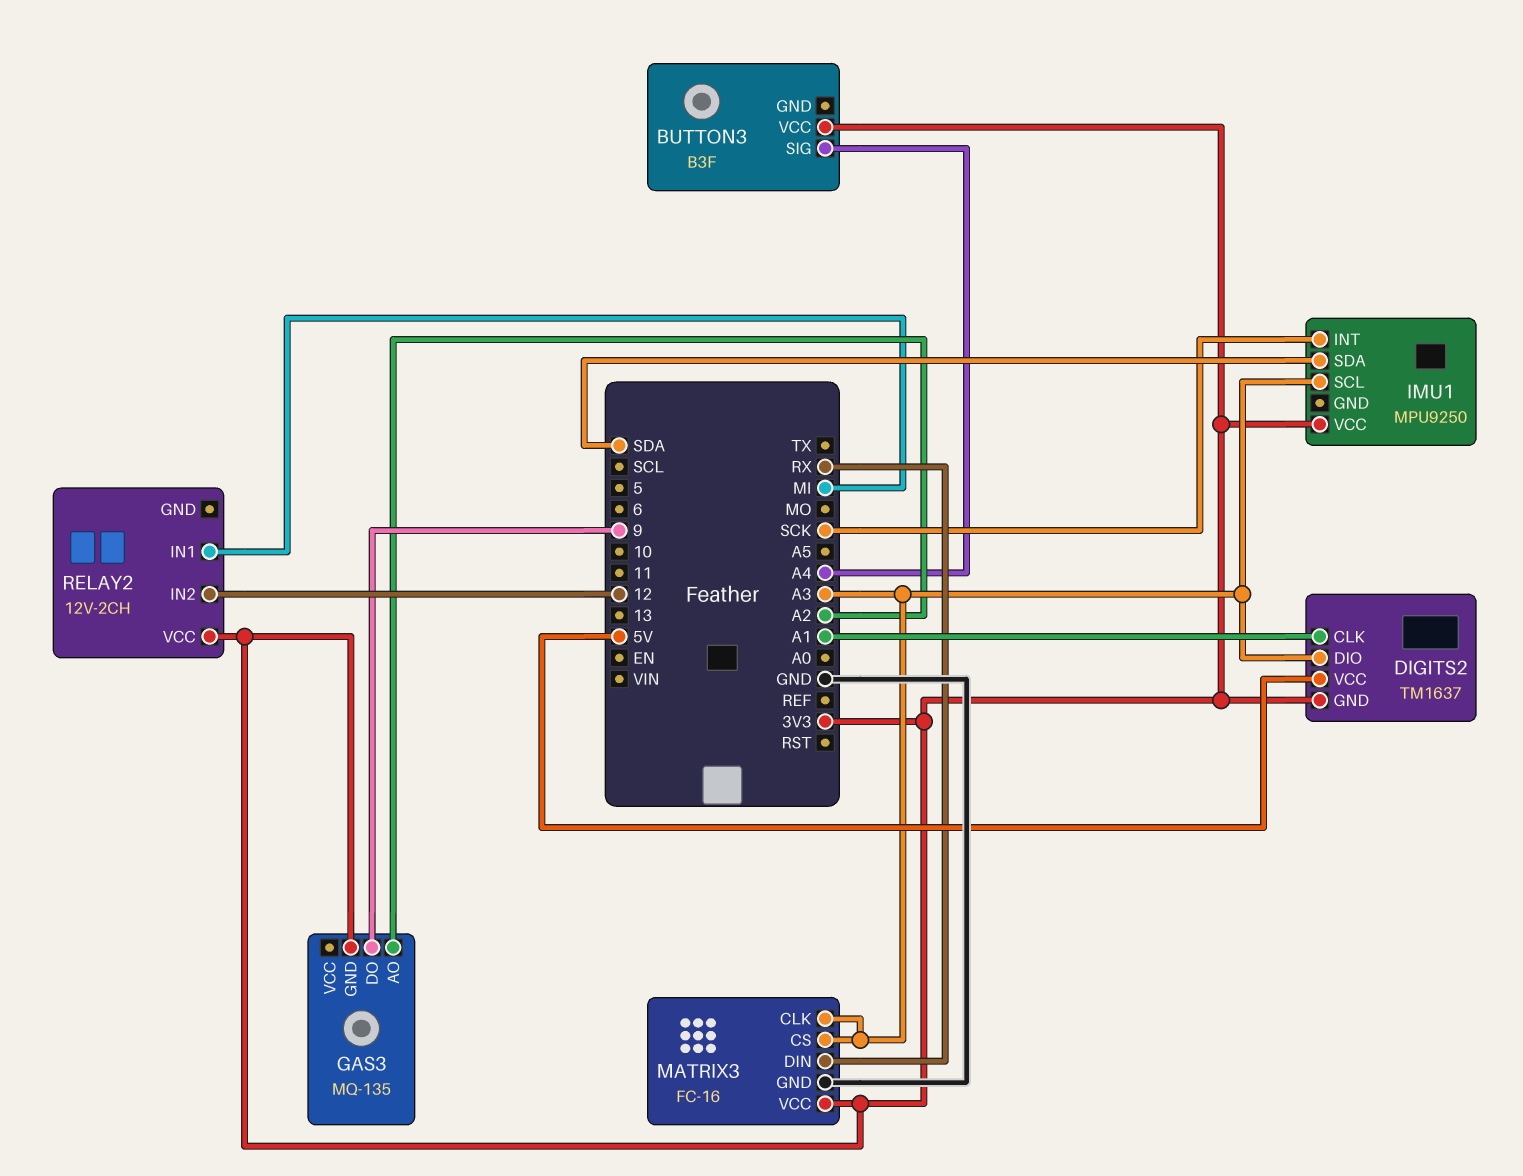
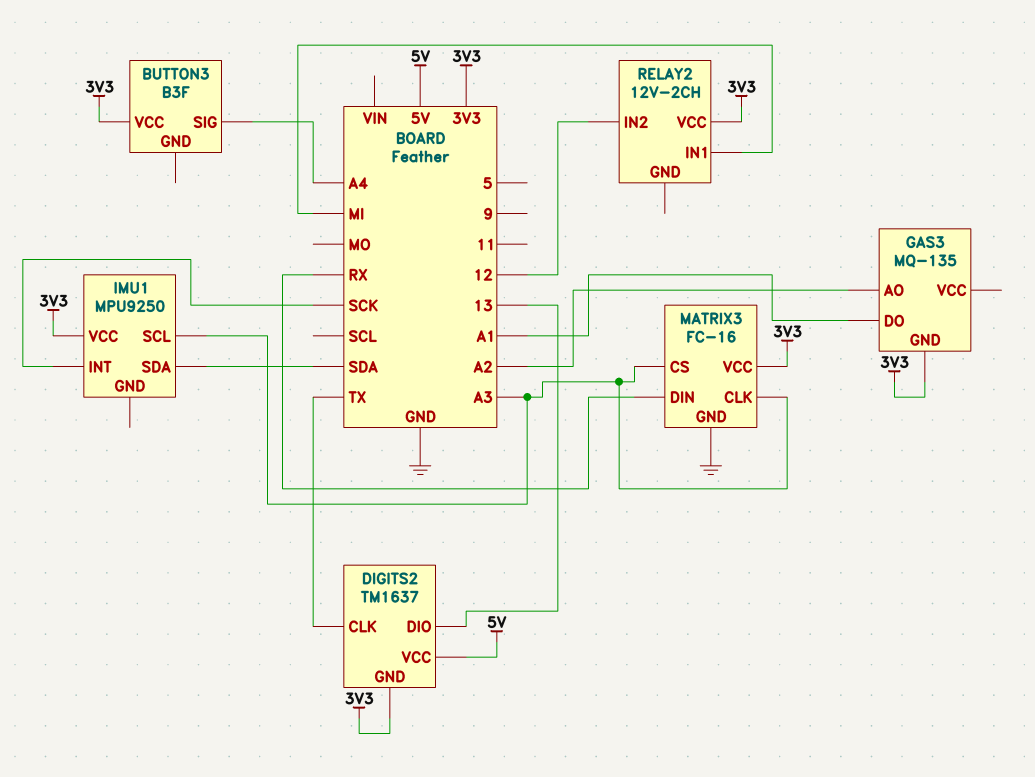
DIGITS2 pin CLK: A1 -> TX
DIGITS2 pin DIO: A3 -> 13
GAS3 pin DO: 9 -> A1

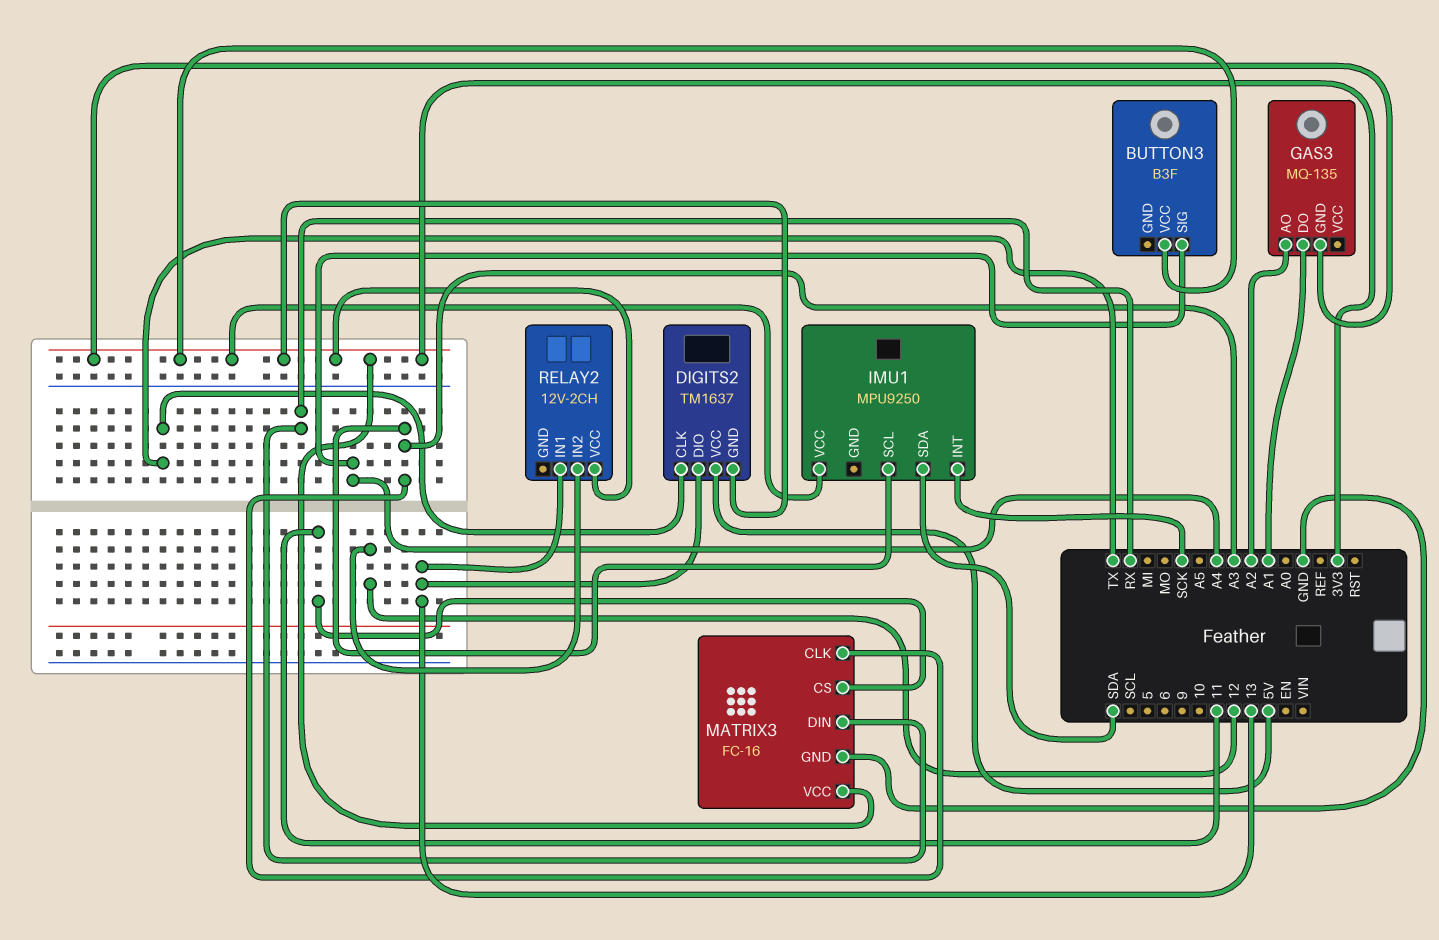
MATRIX3 pin CS: A3 -> 11
RELAY2 pin IN1: MI -> 13

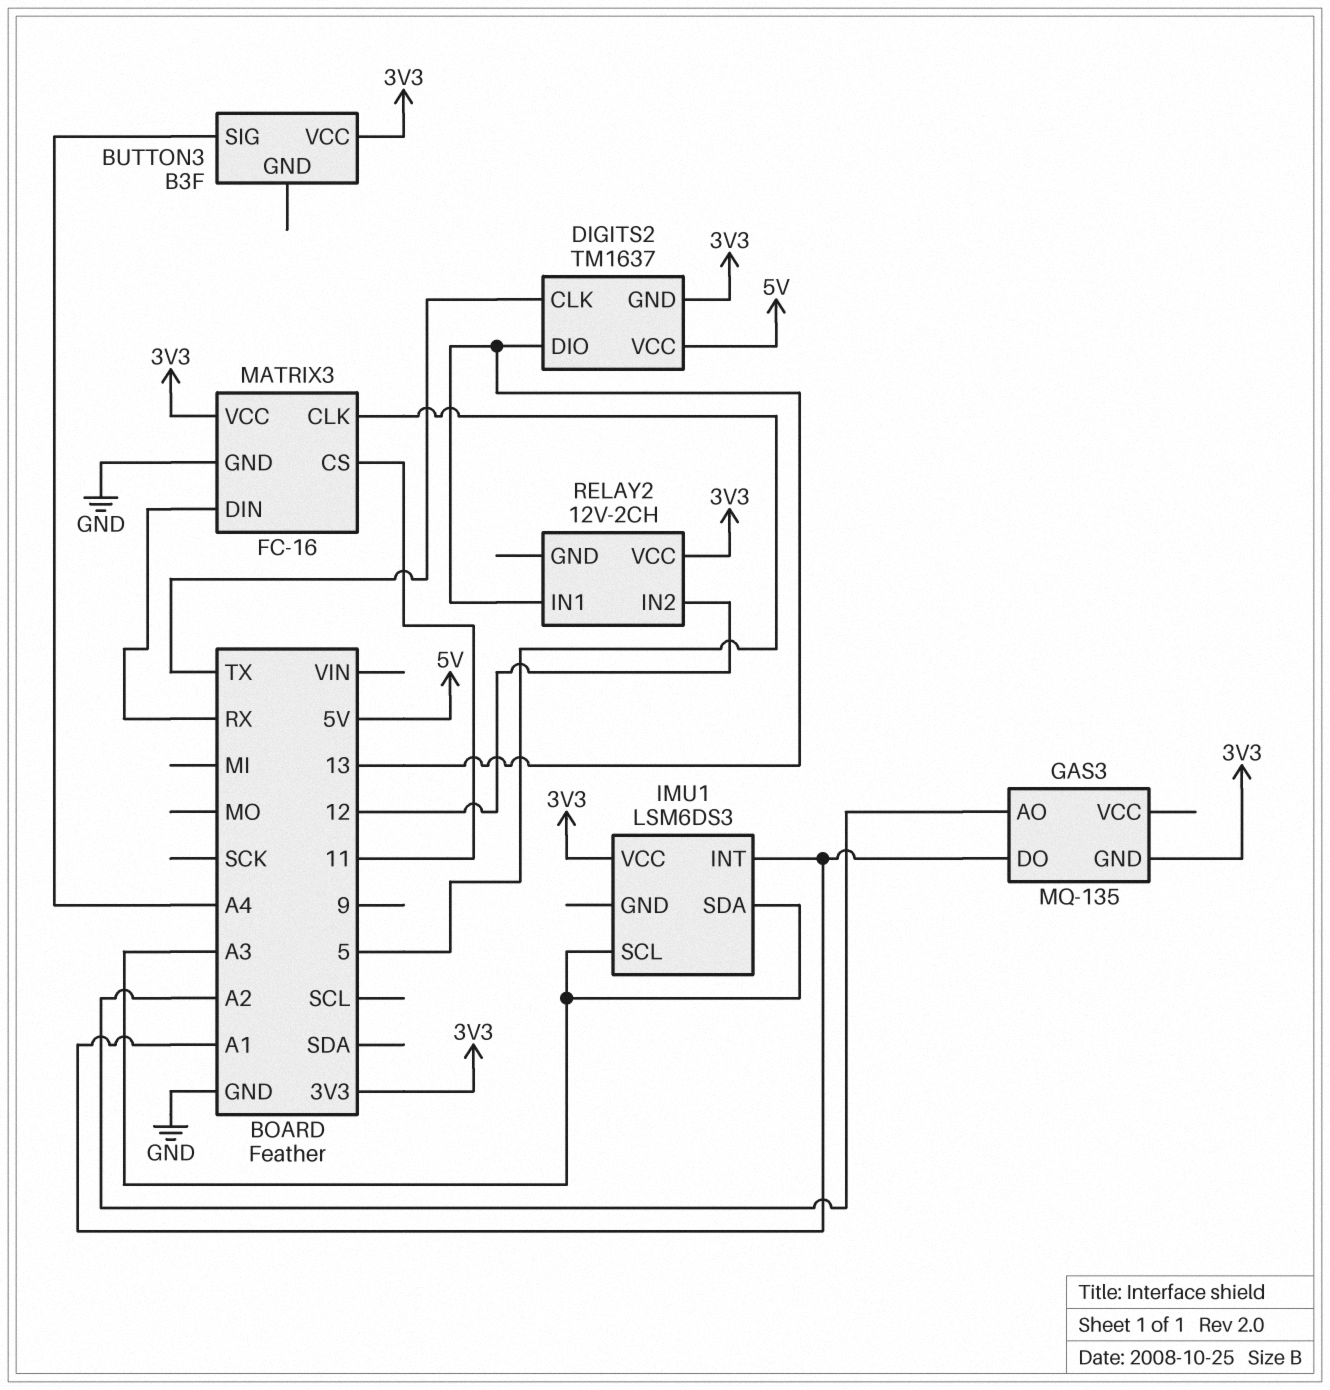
IMU1: MPU9250 -> LSM6DS3
IMU1 pin INT: SCK -> A1
IMU1 pin SDA: SDA -> A3
MATRIX3 pin CLK: A3 -> 5

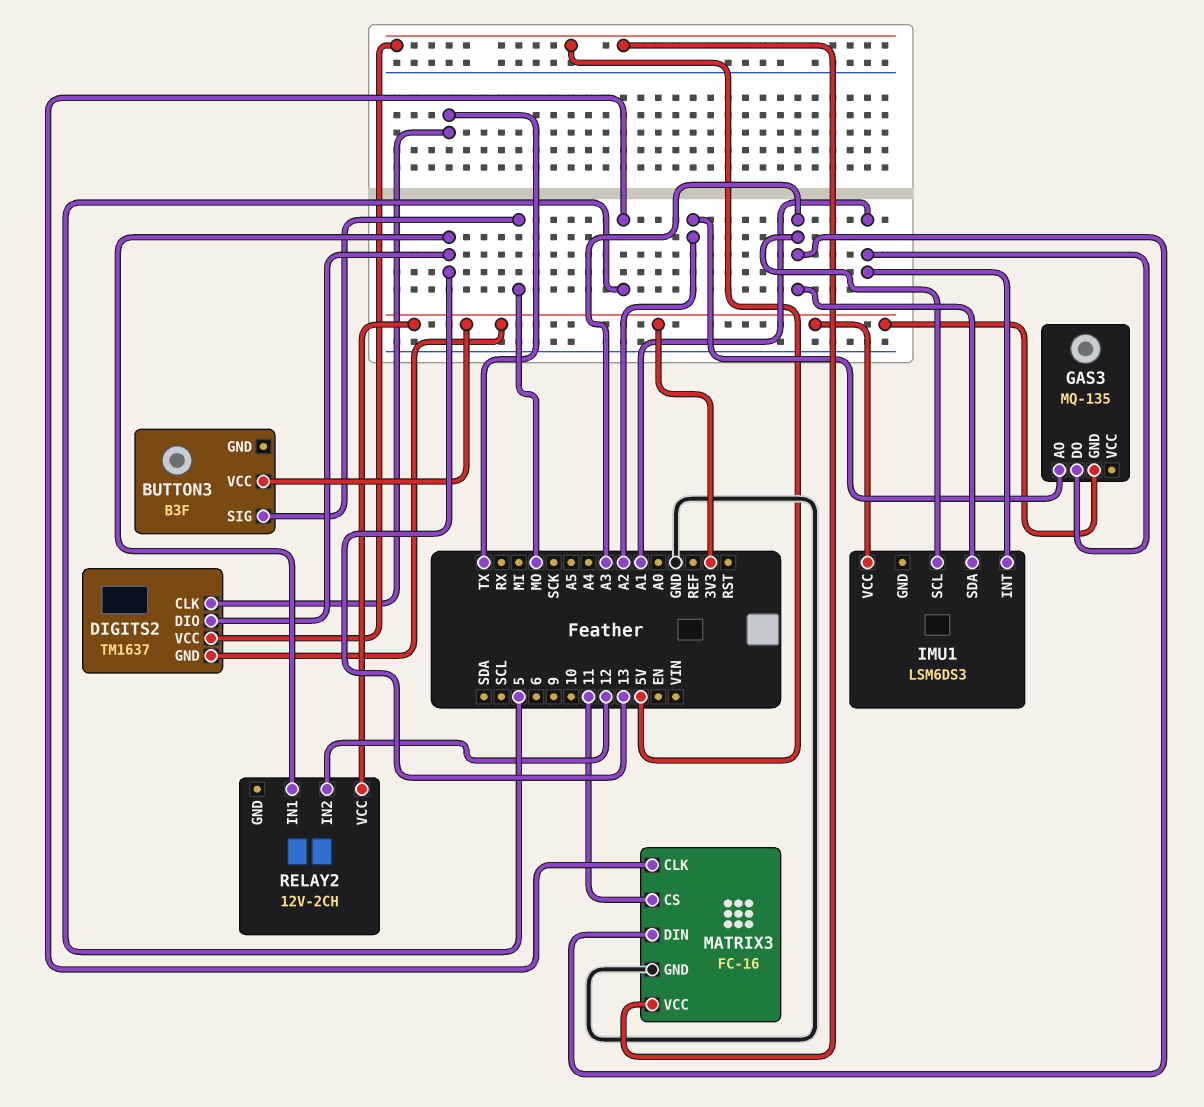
BUTTON3 pin SIG: A4 -> MO
MATRIX3 pin DIN: RX -> A3
MATRIX3 pin VCC: 3V3 -> 5V

